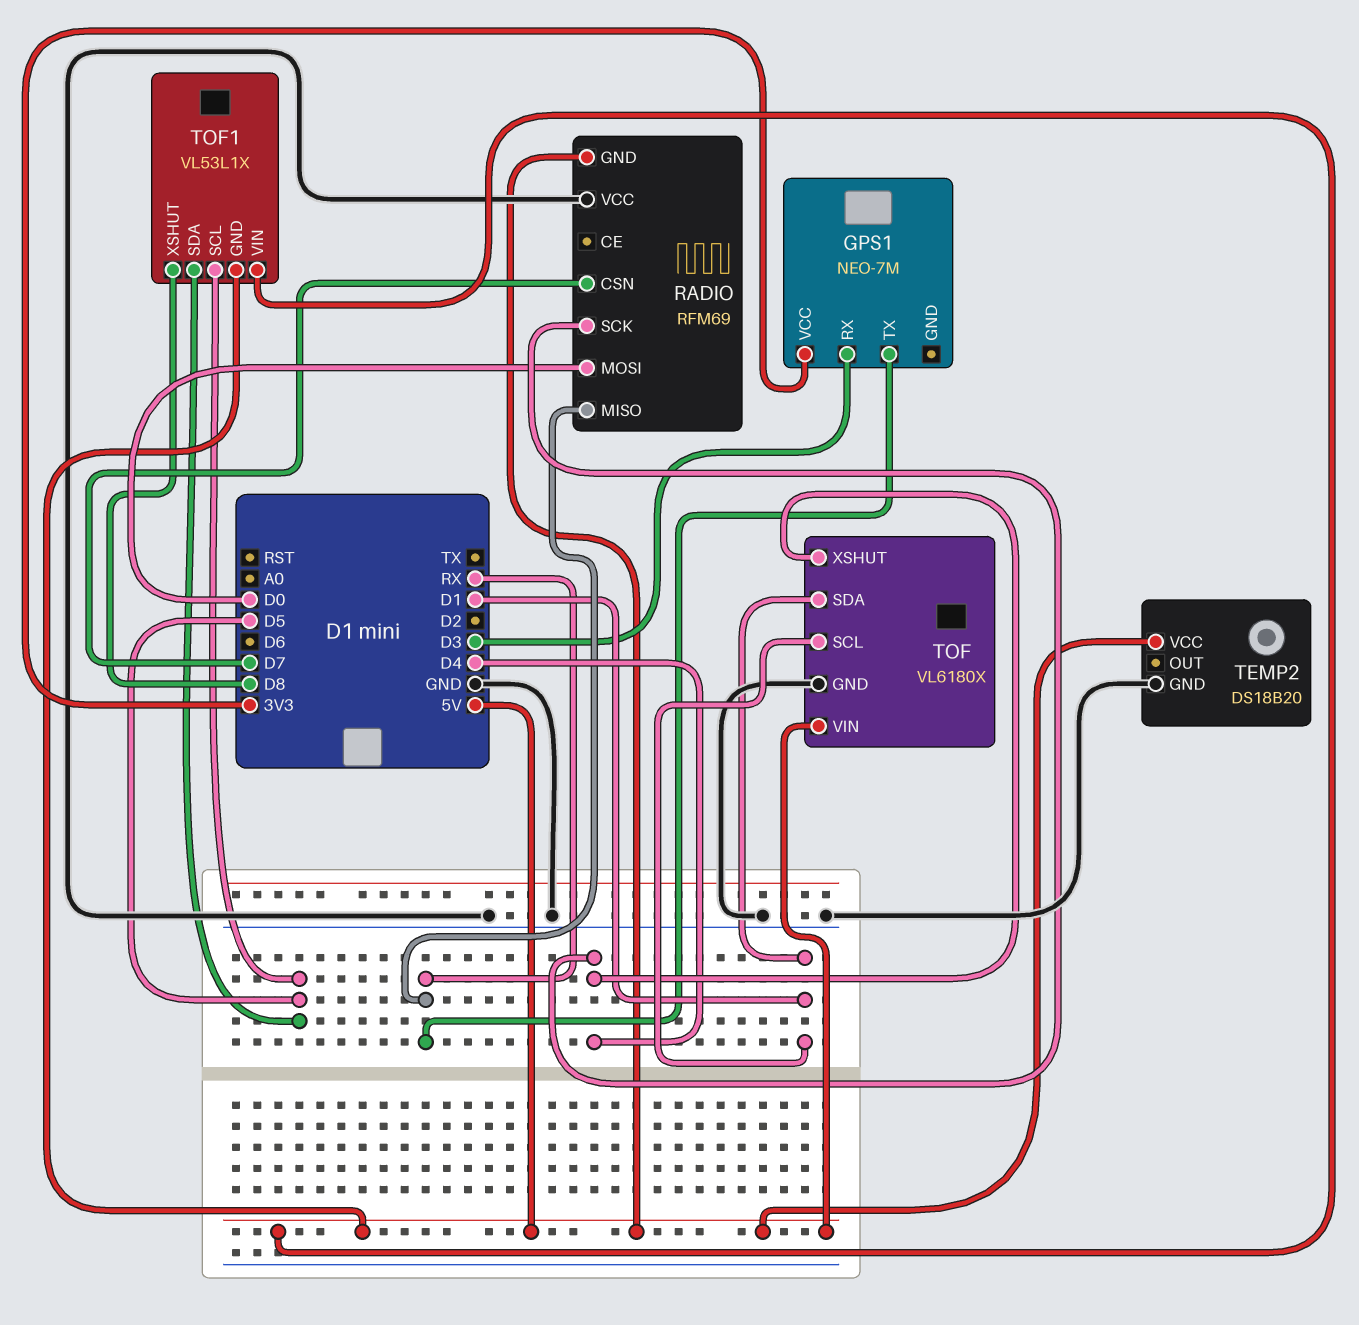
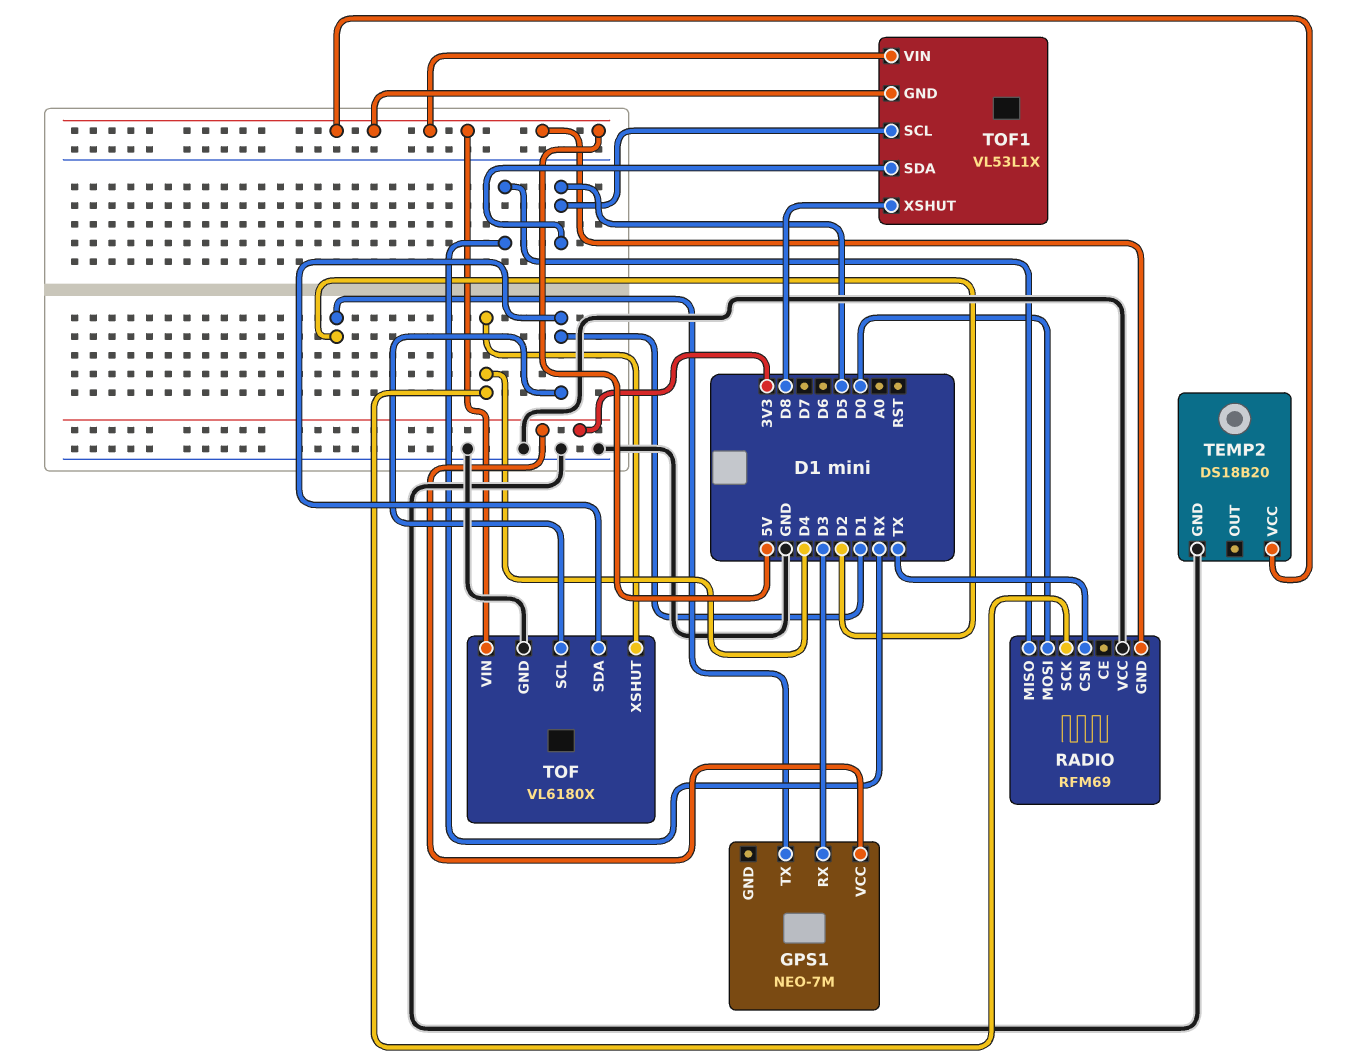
GPS1 pin TX: RX -> D2
RADIO pin CSN: D7 -> TX

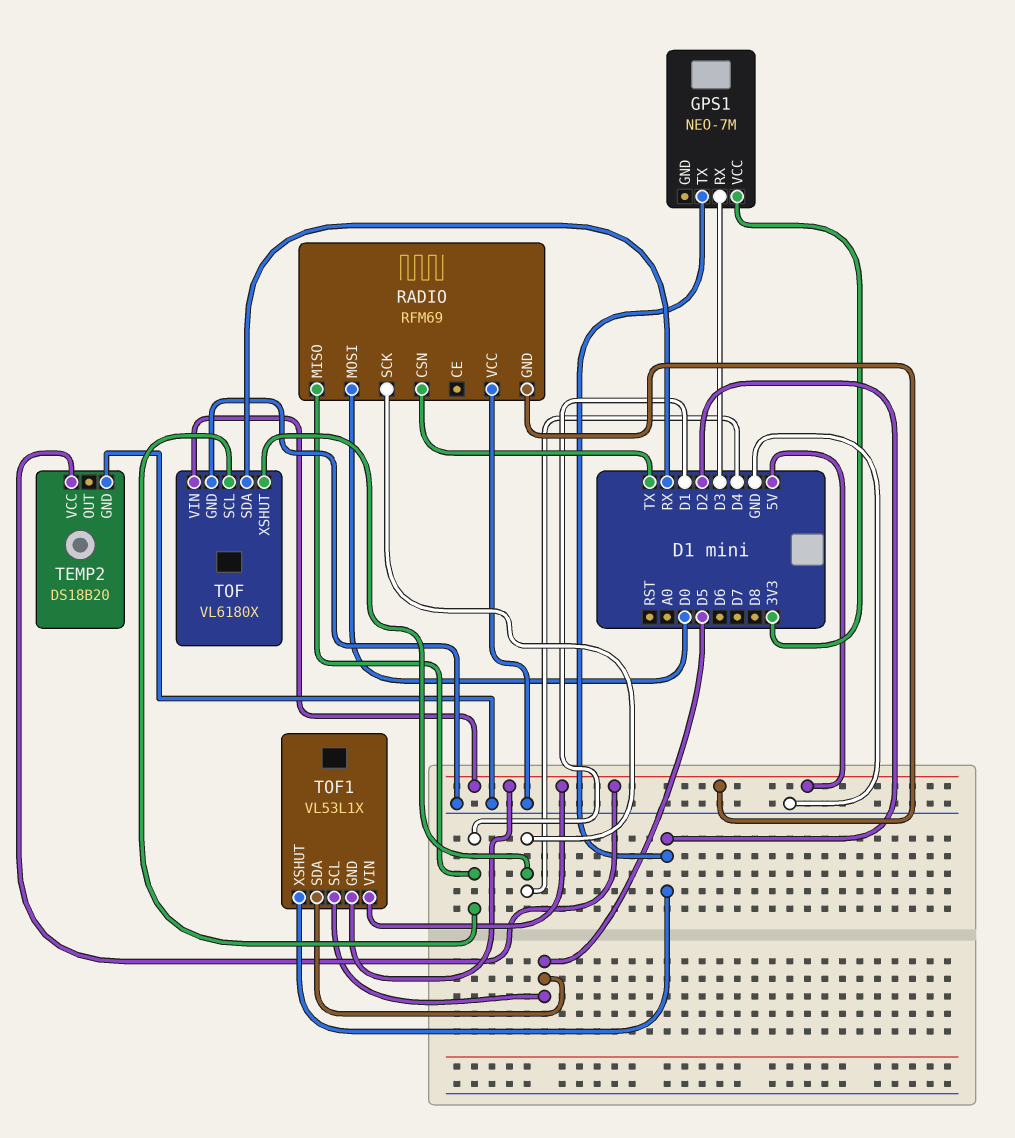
RADIO pin MISO: RX -> D1
TOF pin SDA: D1 -> RX
TOF1 pin XSHUT: D8 -> D2

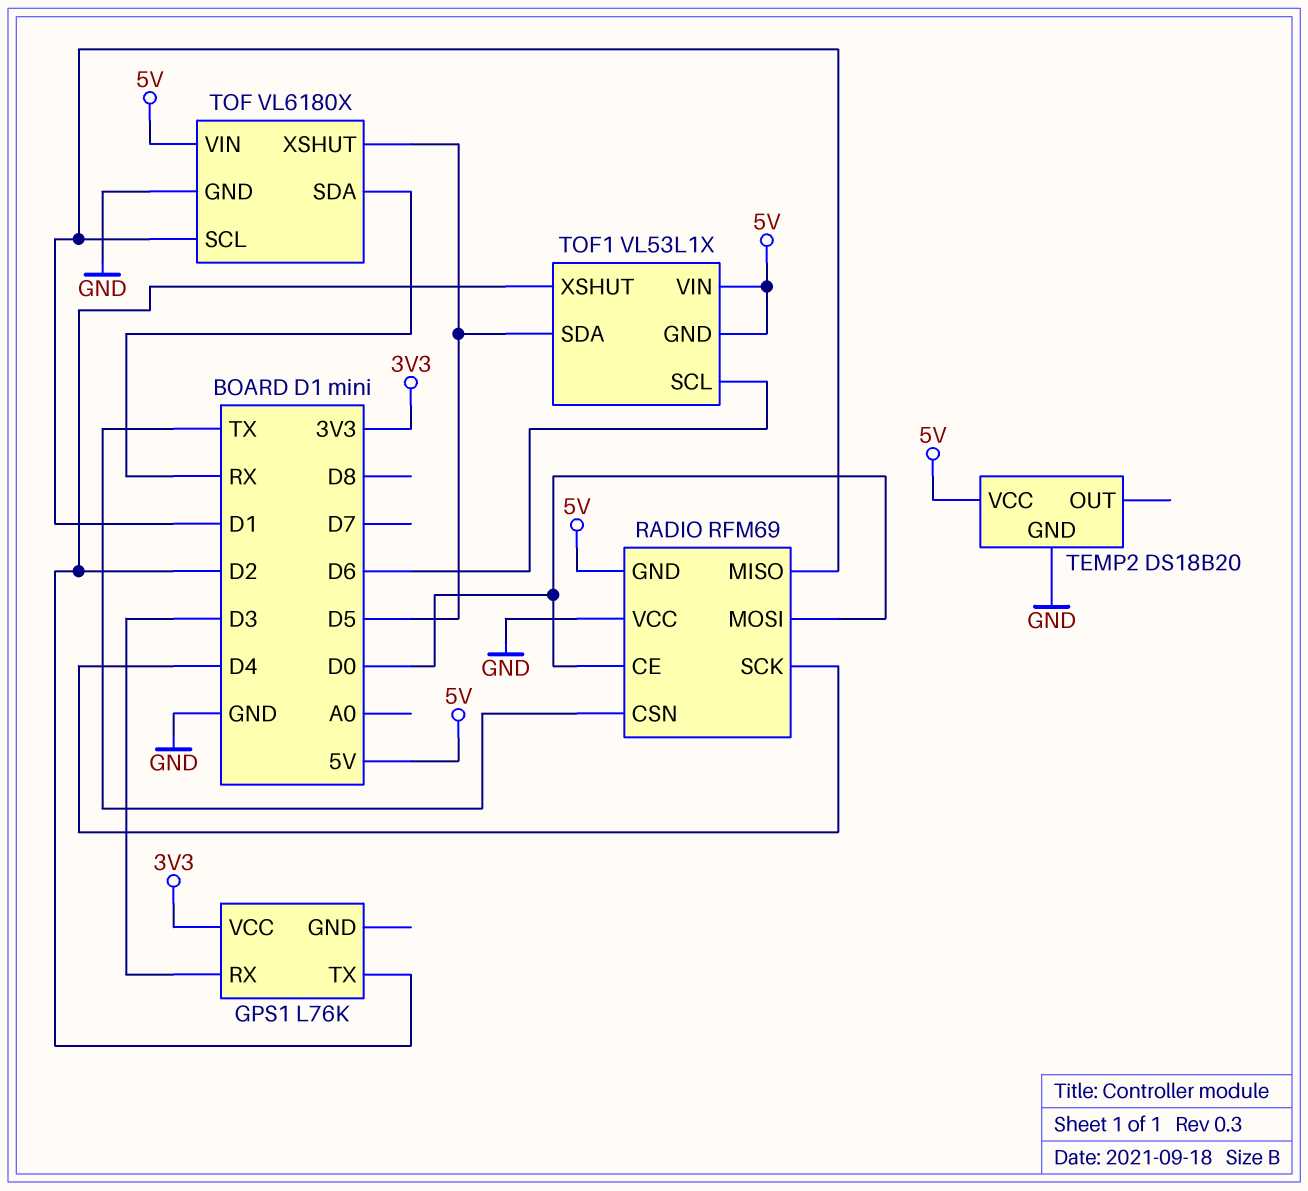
GPS1: NEO-7M -> L76K
RADIO pin CE: none -> D0
TOF pin XSHUT: D4 -> D5
TOF1 pin SCL: D5 -> D6

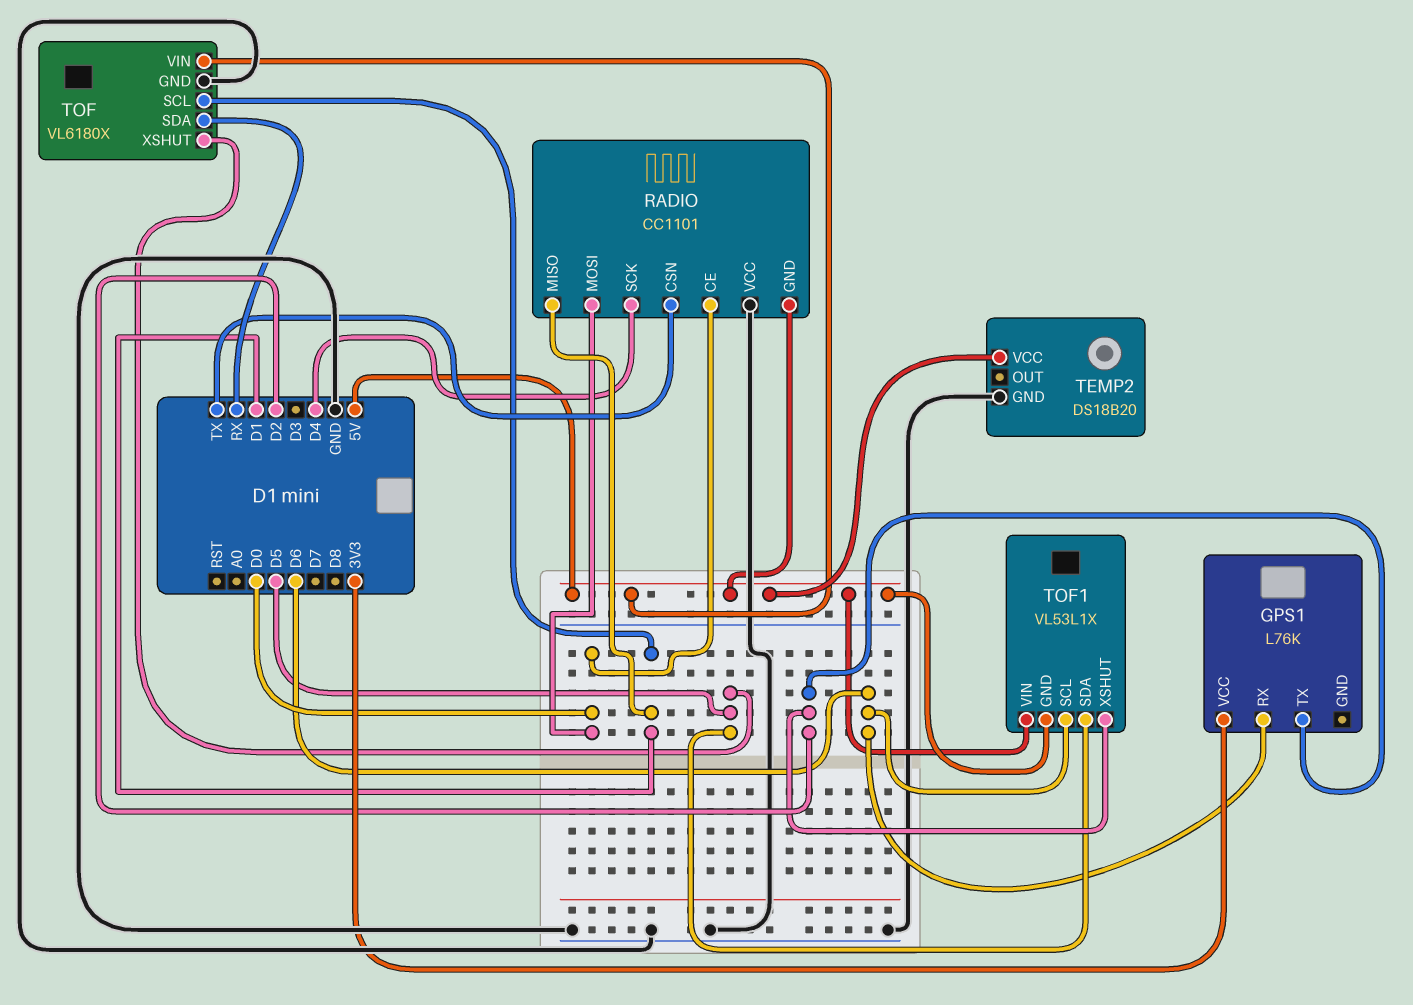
GPS1 pin RX: D3 -> D6
RADIO: RFM69 -> CC1101

